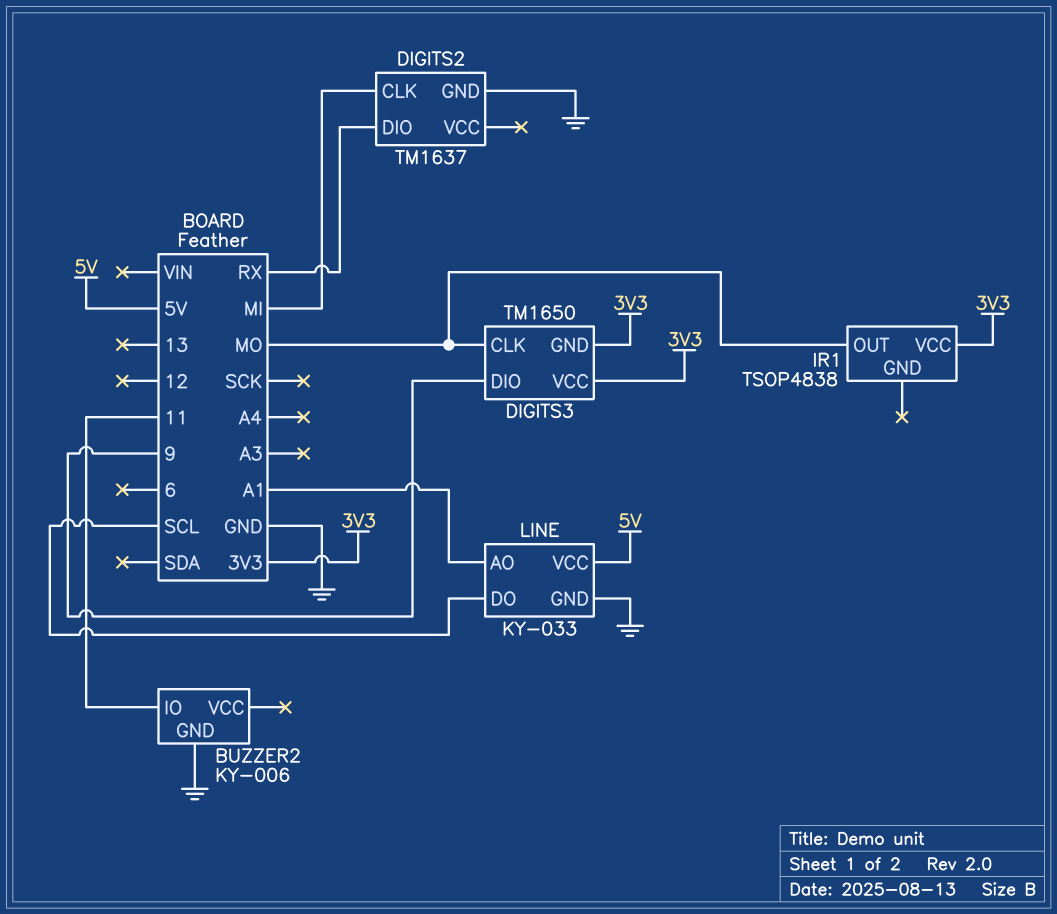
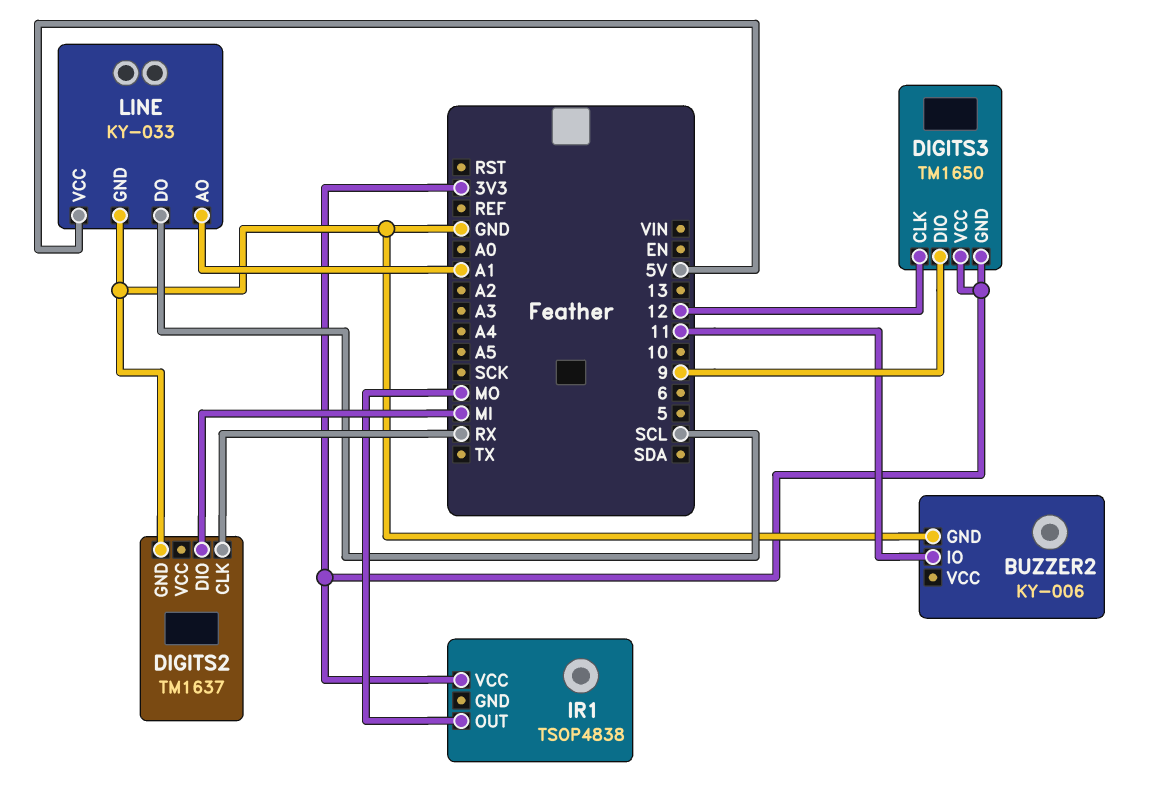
DIGITS2 pin CLK: MI -> RX
DIGITS2 pin DIO: RX -> MI
DIGITS3 pin CLK: MO -> 12

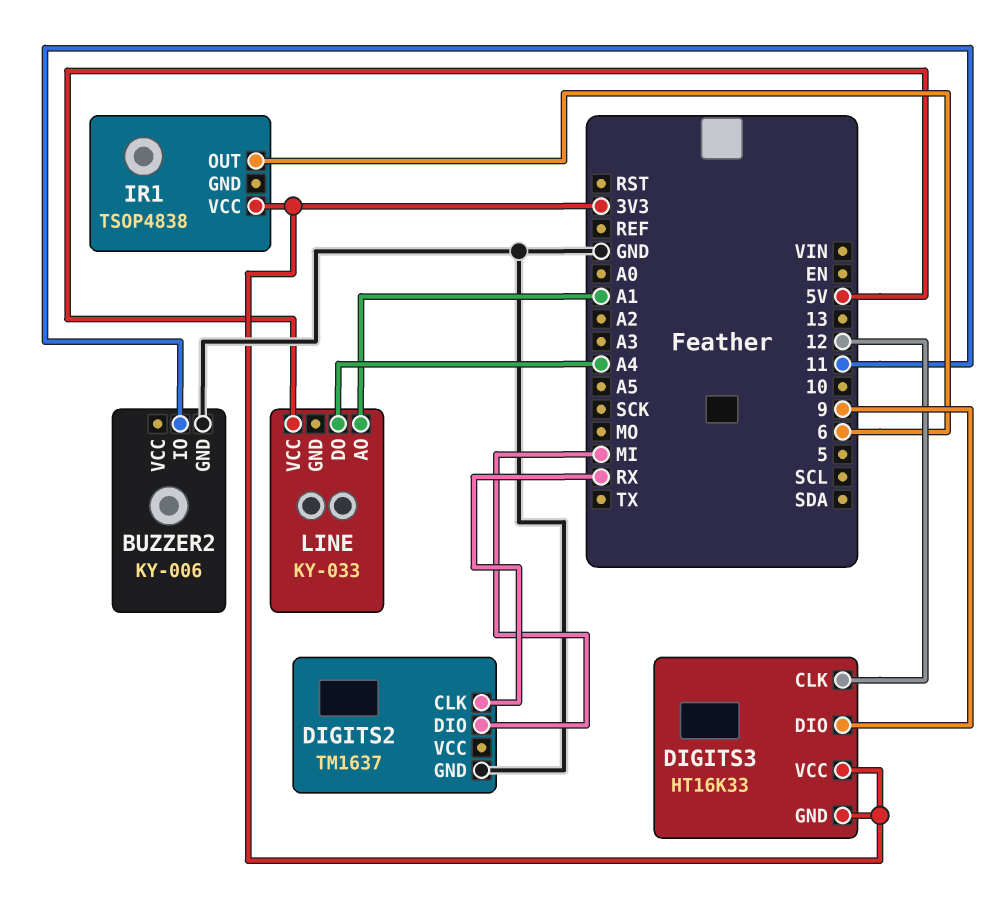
DIGITS3: TM1650 -> HT16K33
IR1 pin OUT: MO -> 6
LINE pin DO: SCL -> A4
LINE pin GND: GND -> none

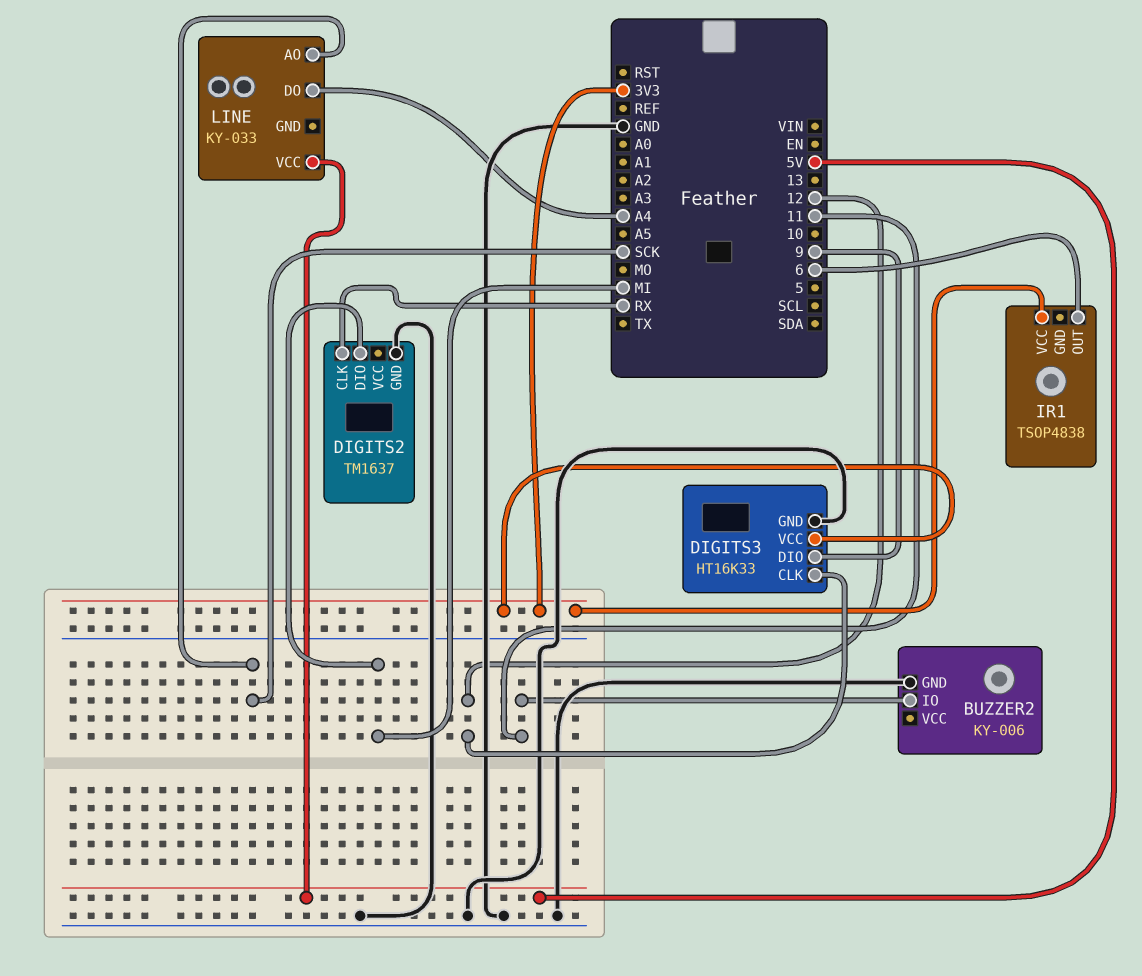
DIGITS3 pin GND: 3V3 -> GND
LINE pin AO: A1 -> SCK

